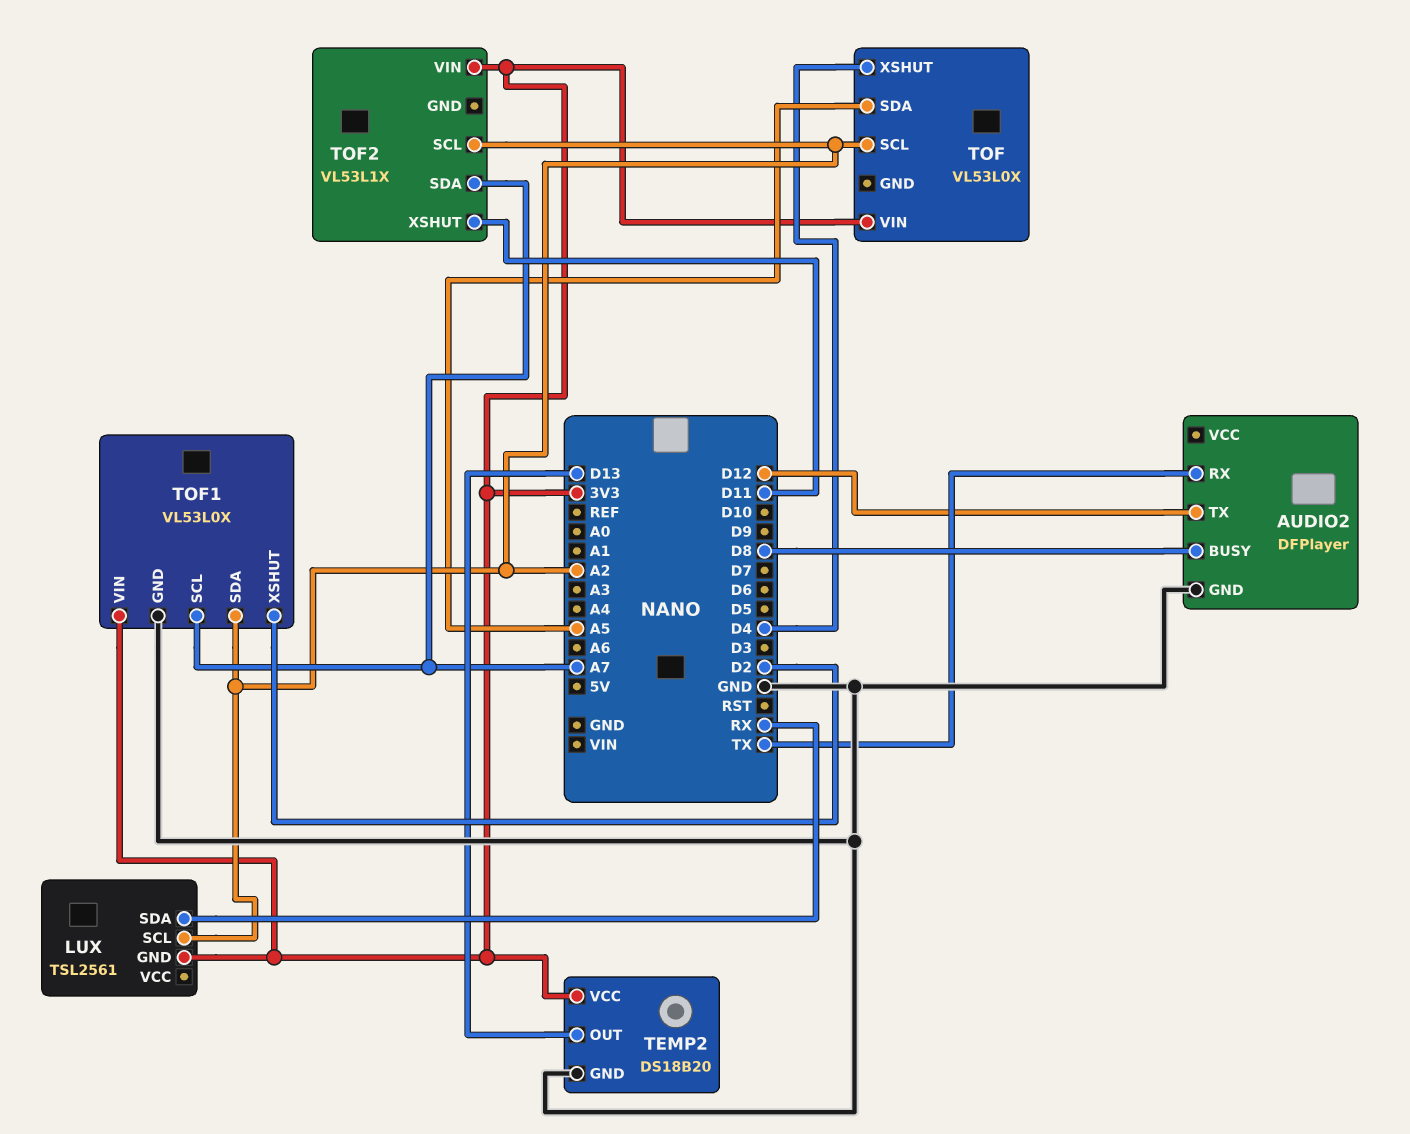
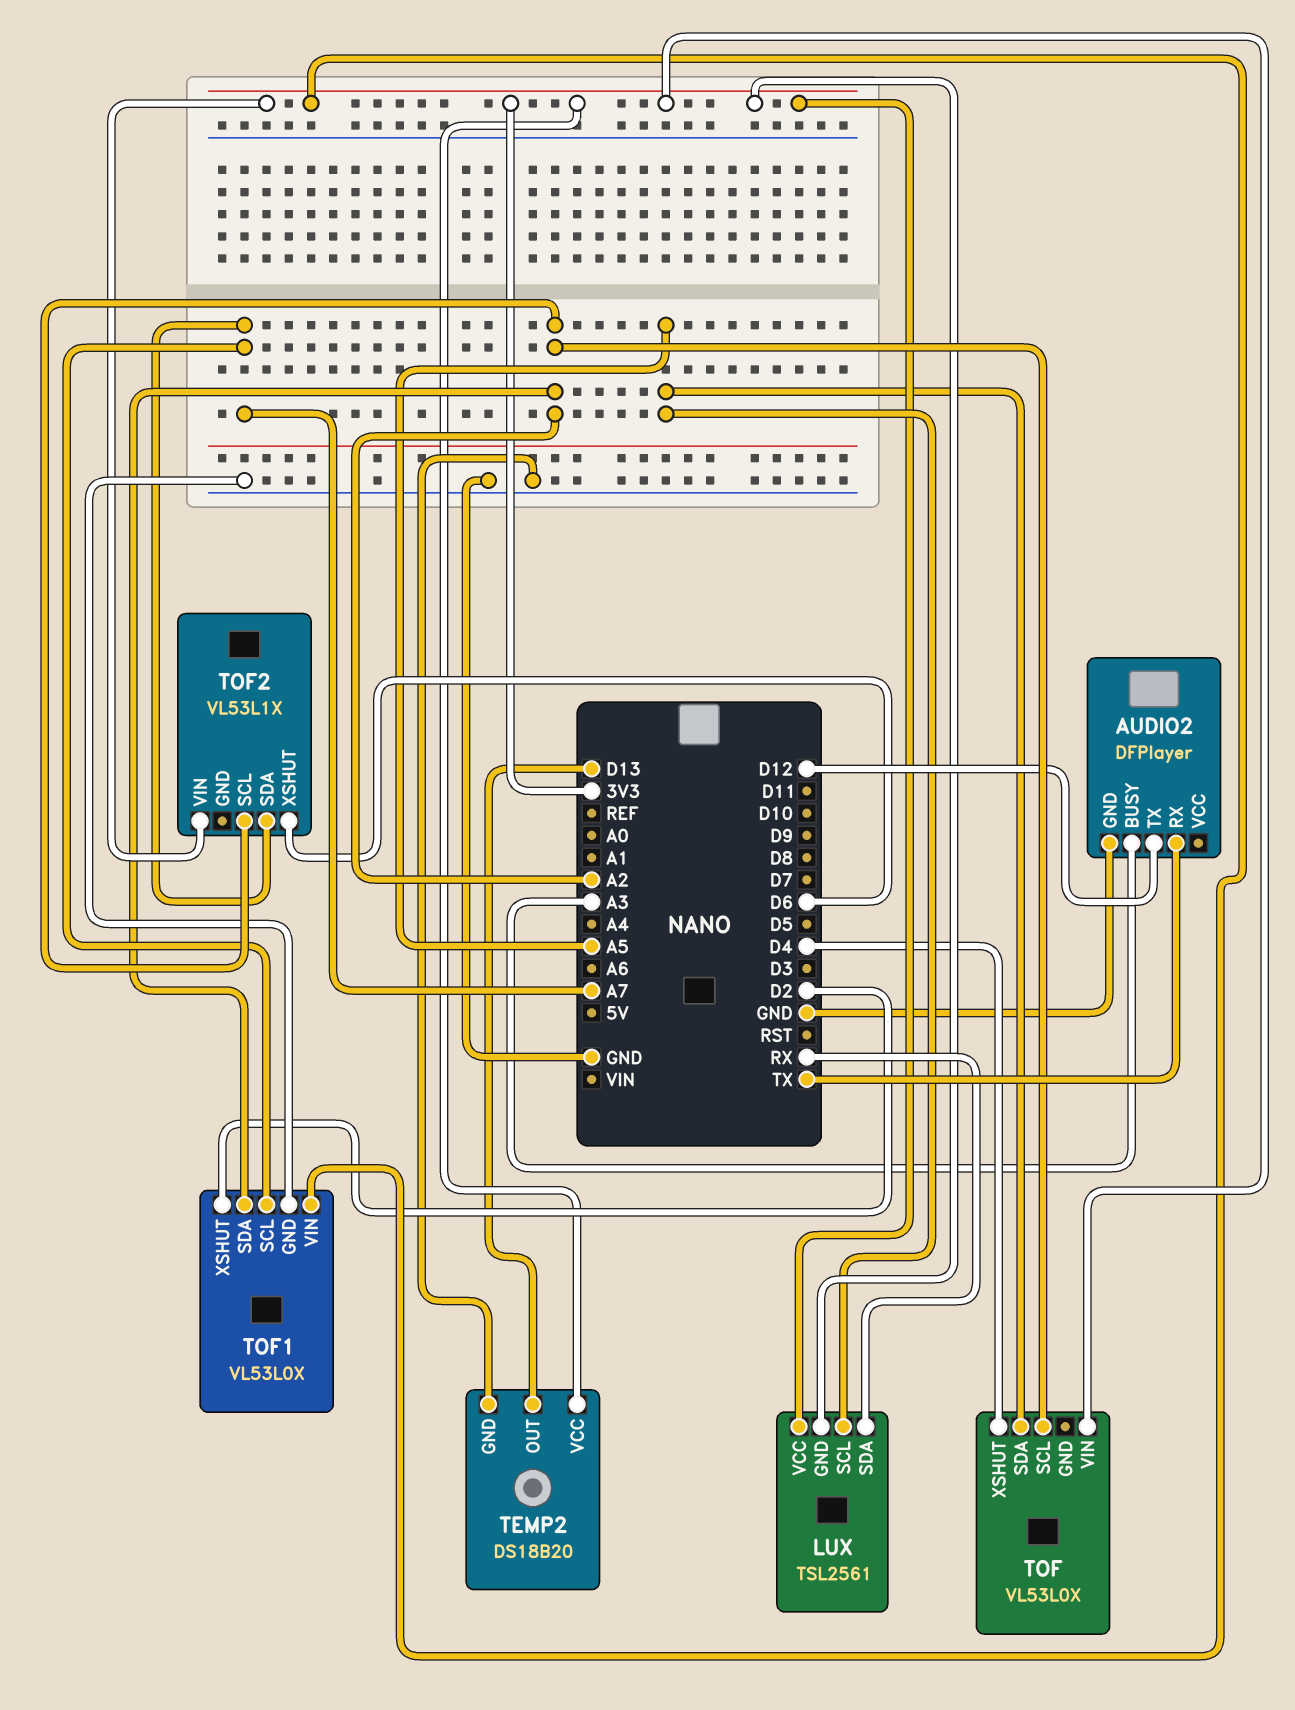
AUDIO2 pin BUSY: D8 -> A3
LUX pin SCL: A2 -> A5
LUX pin VCC: none -> 3V3
TOF2 pin XSHUT: D11 -> D6

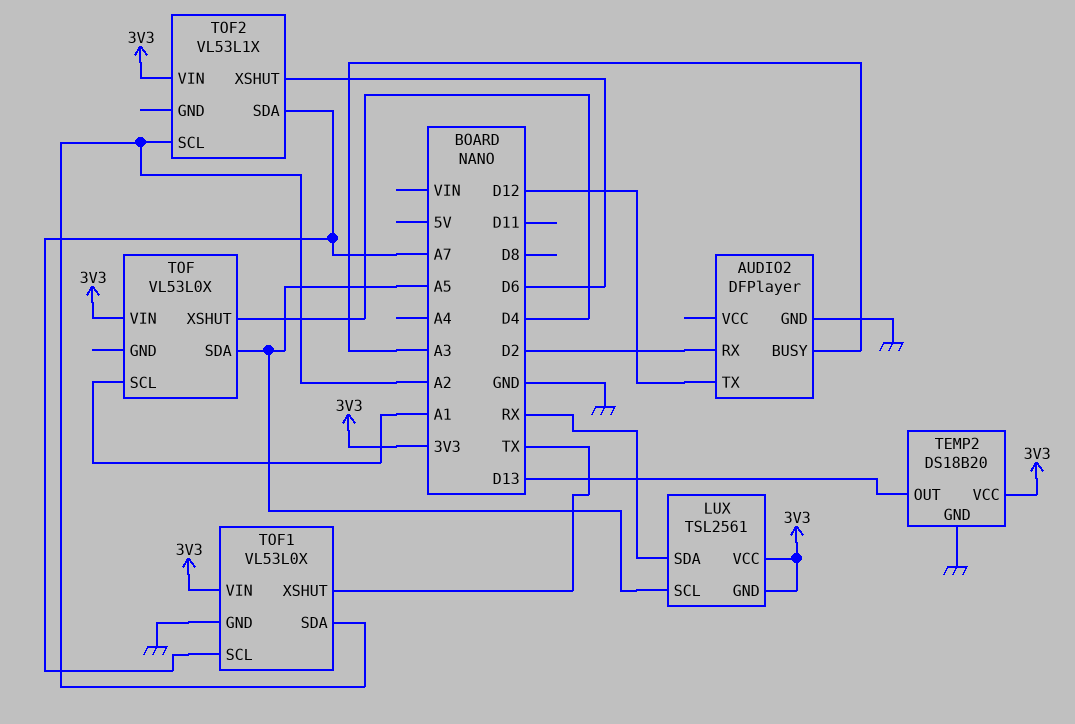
AUDIO2 pin RX: TX -> D2
TOF pin SCL: A2 -> A1
TOF1 pin XSHUT: D2 -> TX

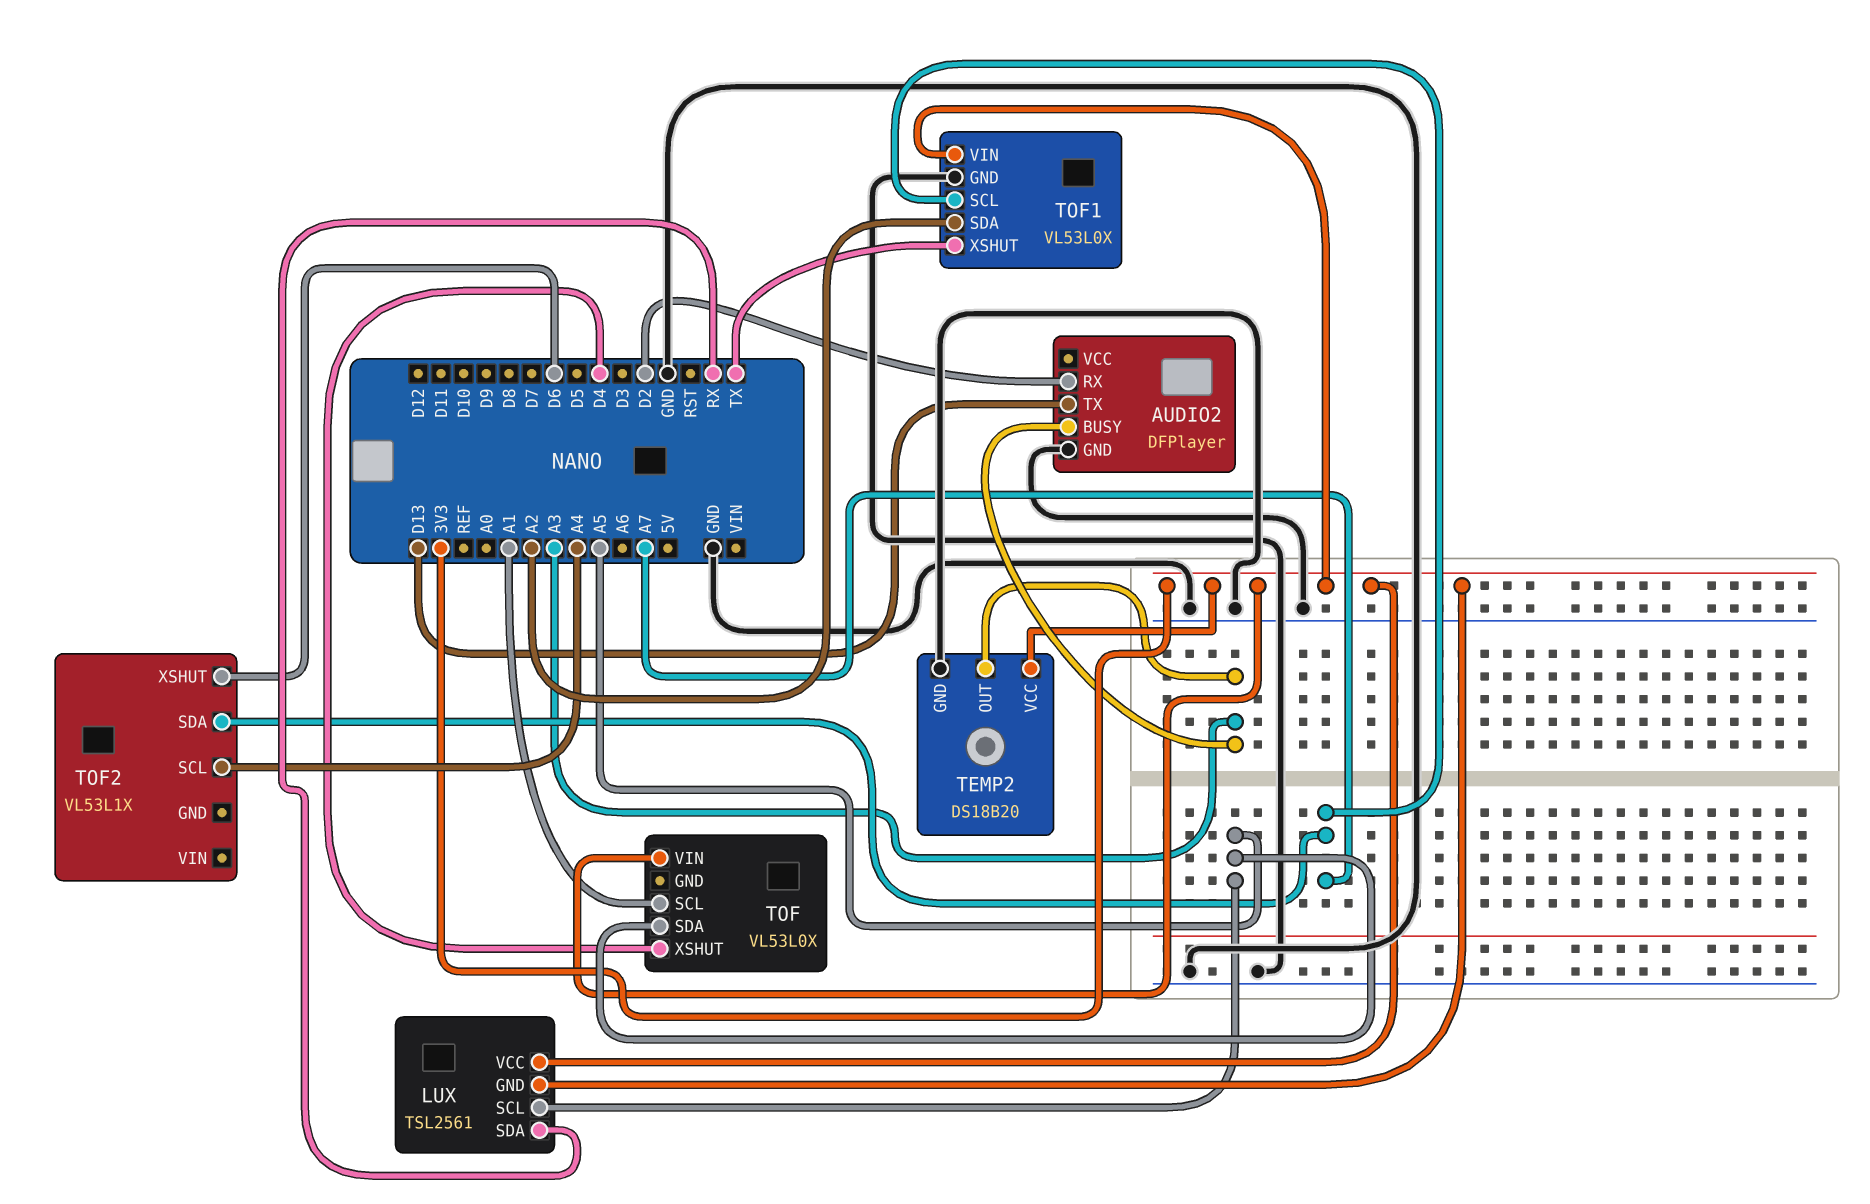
AUDIO2 pin TX: D12 -> D13
TEMP2 pin OUT: D13 -> A3
TOF2 pin SCL: A2 -> A4
TOF2 pin VIN: 3V3 -> none

